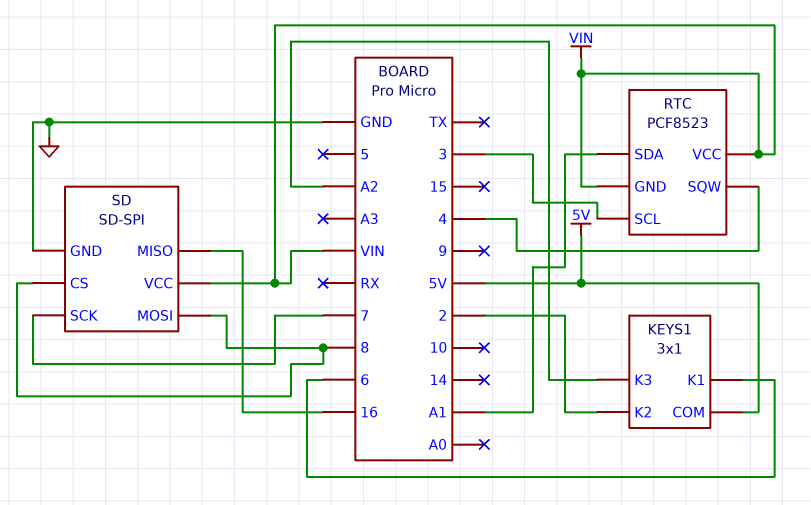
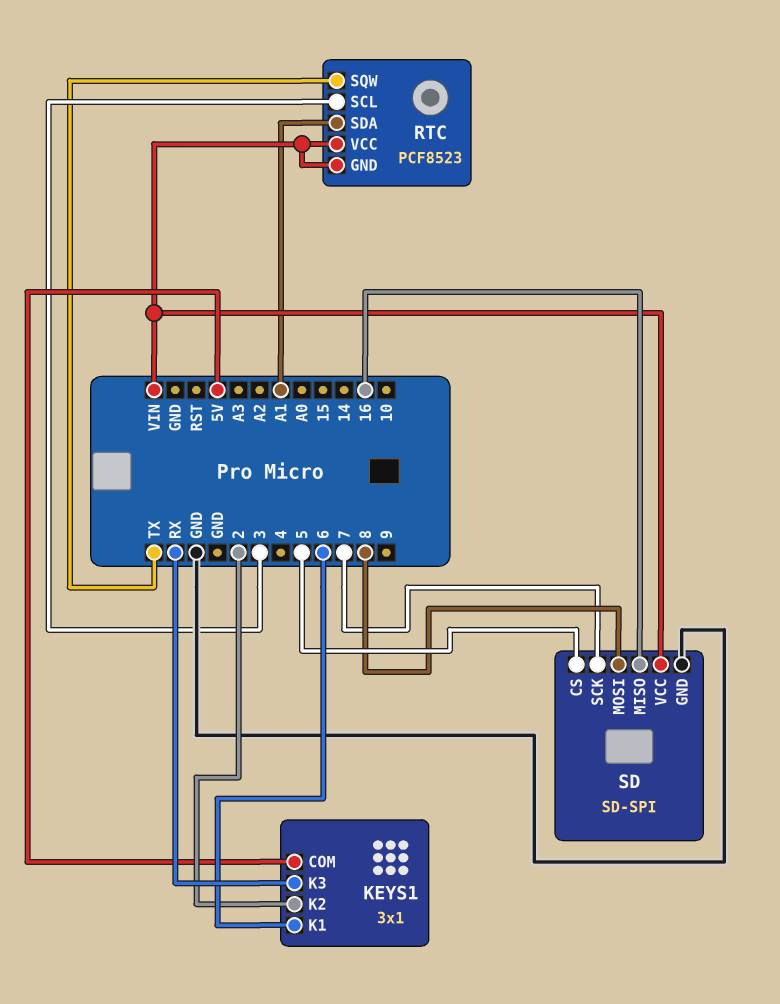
KEYS1 pin K3: A2 -> RX
RTC pin SQW: 4 -> TX
SD pin CS: 8 -> 5

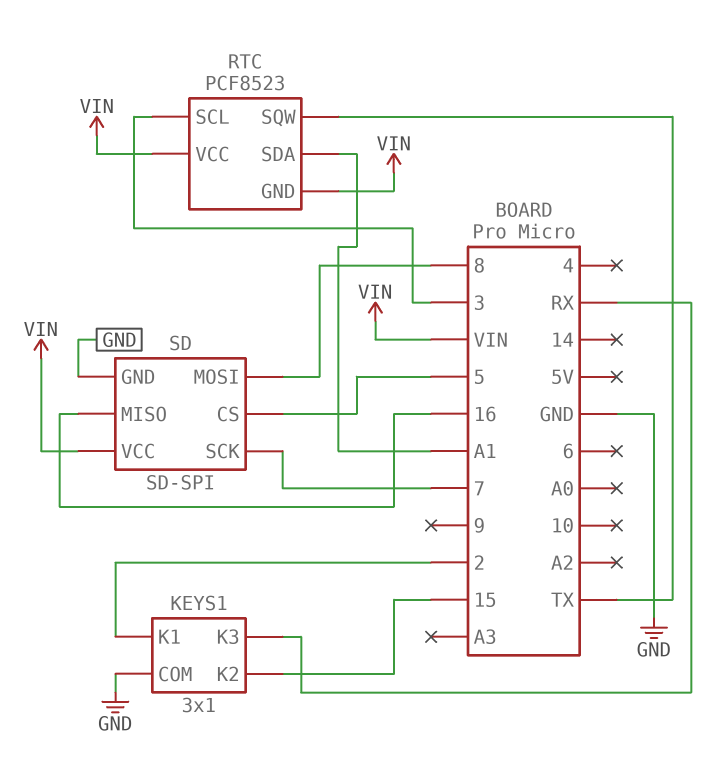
KEYS1 pin COM: 5V -> GND
KEYS1 pin K1: 6 -> 2
KEYS1 pin K2: 2 -> 15

